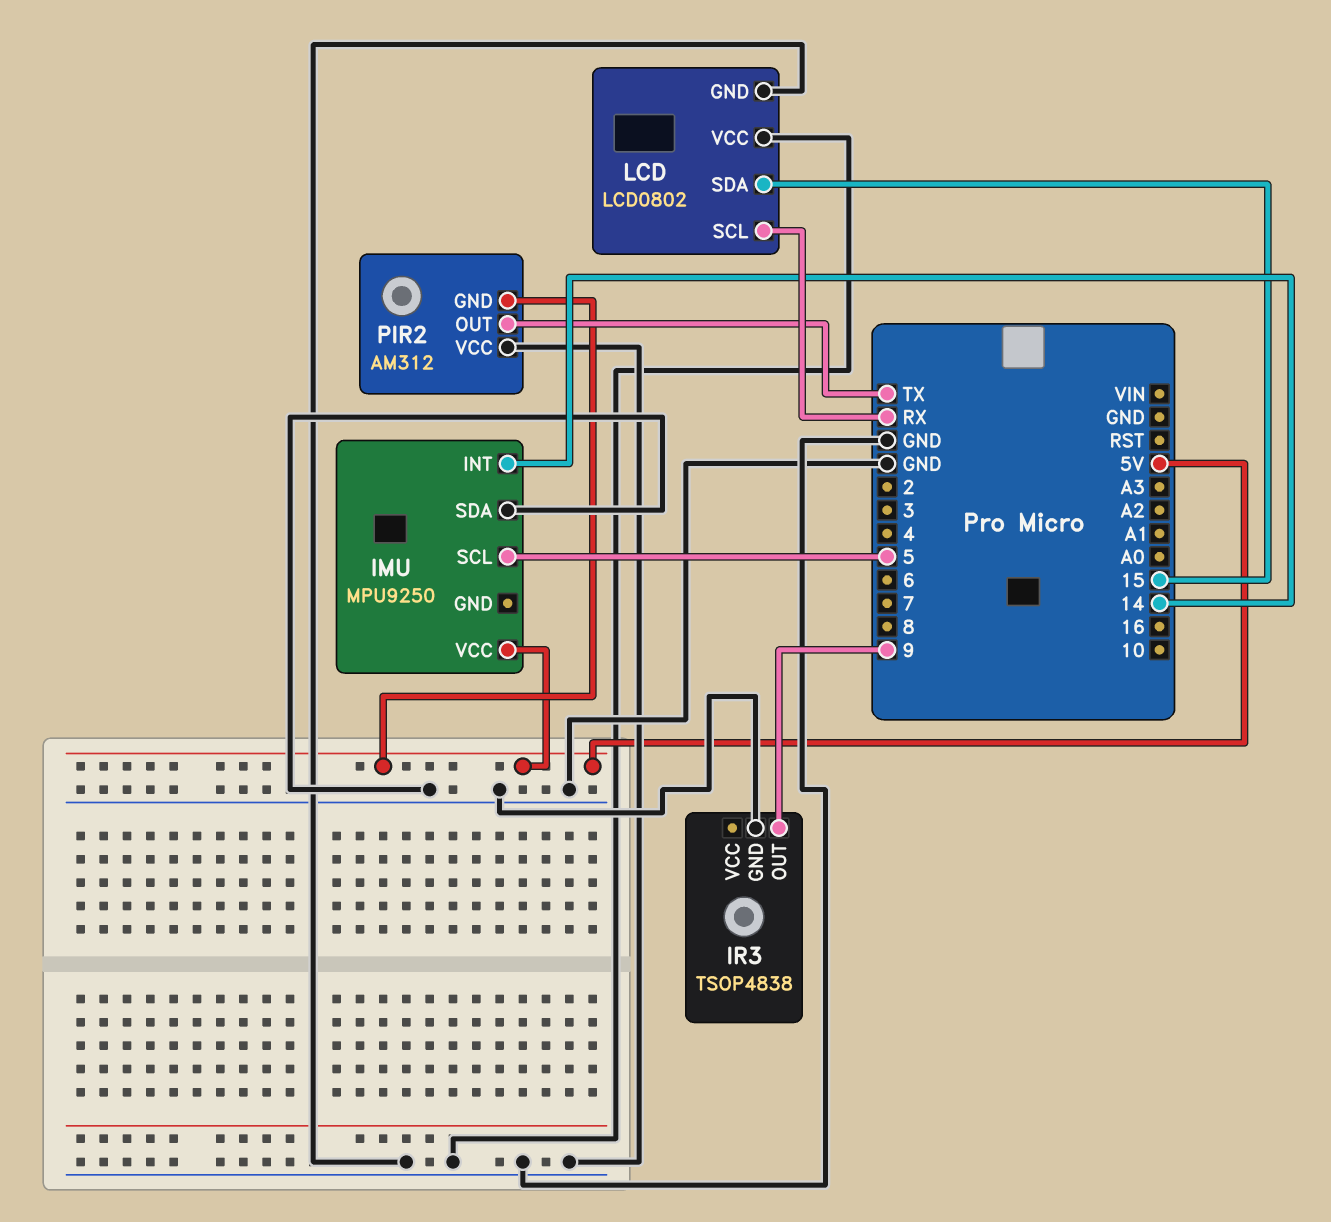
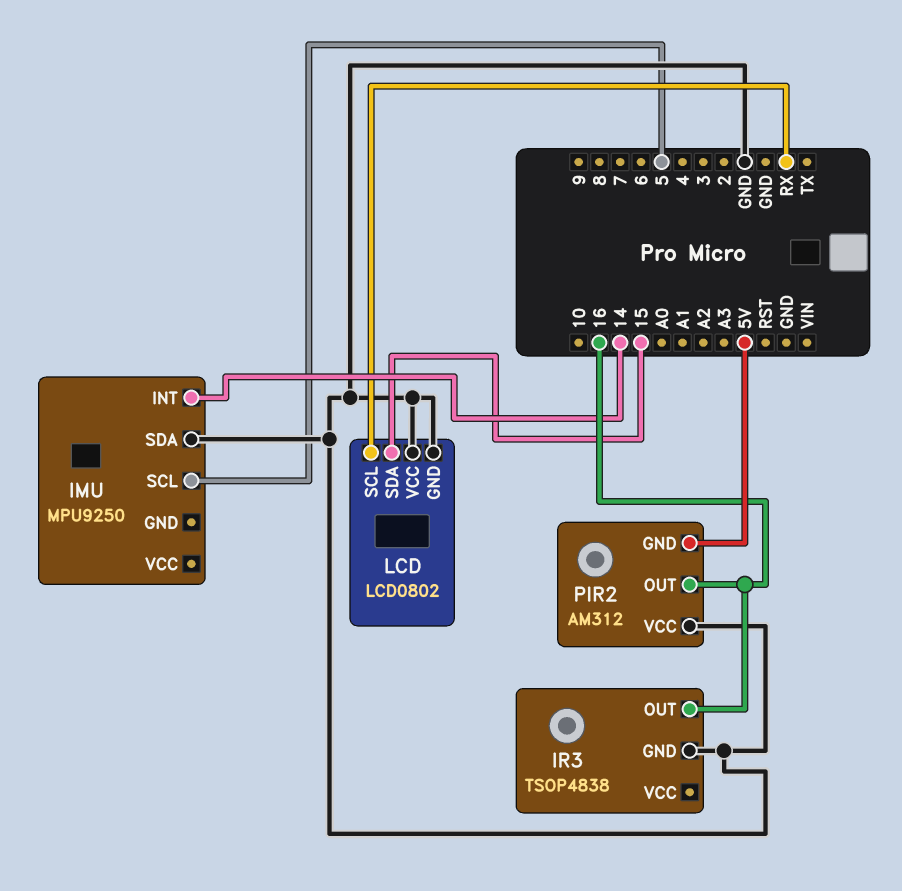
IMU pin VCC: 5V -> none
IR3 pin OUT: 9 -> 16
PIR2 pin OUT: TX -> 16

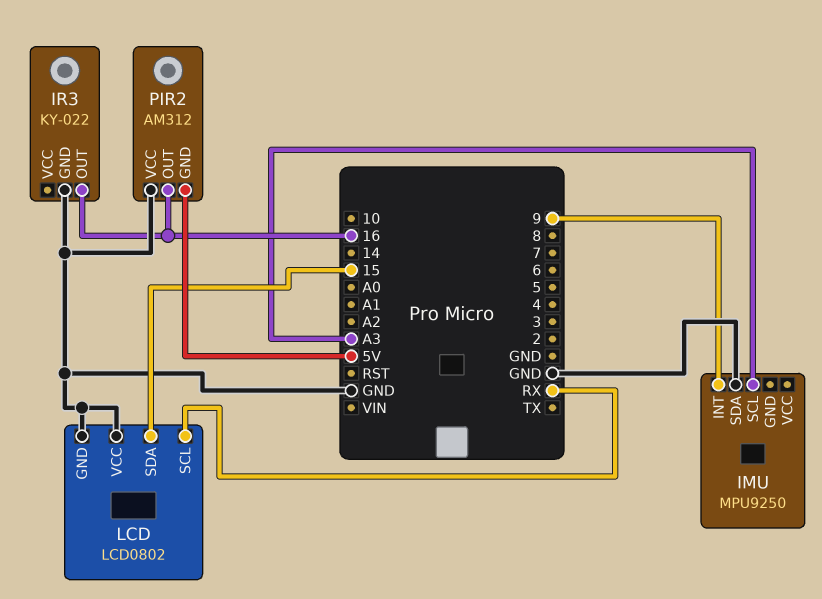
IMU pin INT: 14 -> 9
IMU pin SCL: 5 -> A3
IR3: TSOP4838 -> KY-022

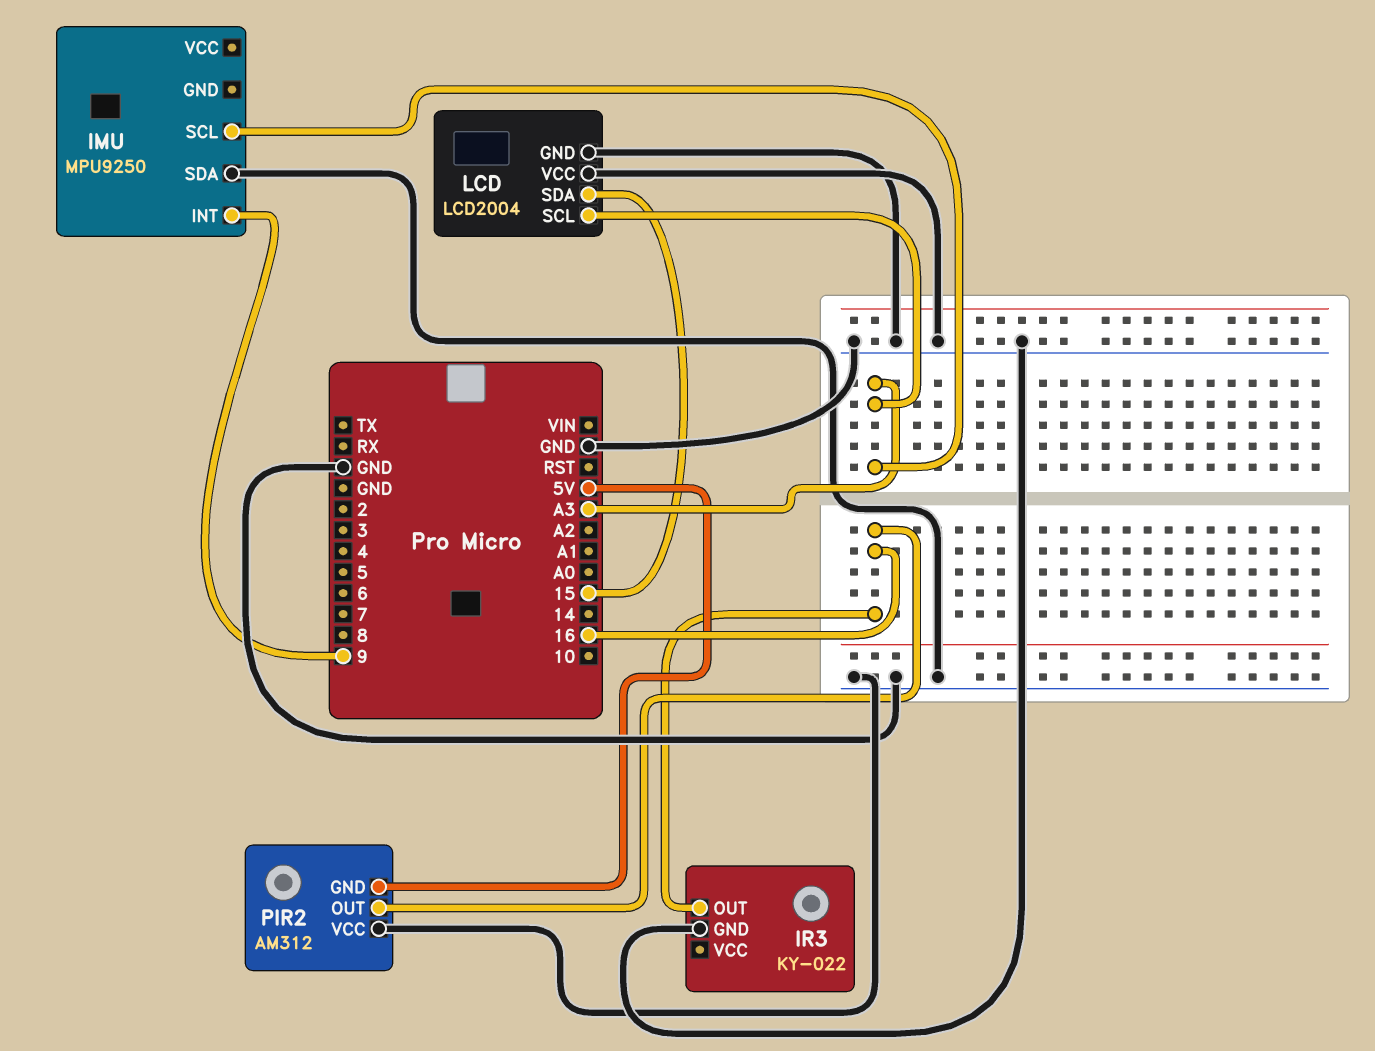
LCD: LCD0802 -> LCD2004
LCD pin SCL: RX -> A3

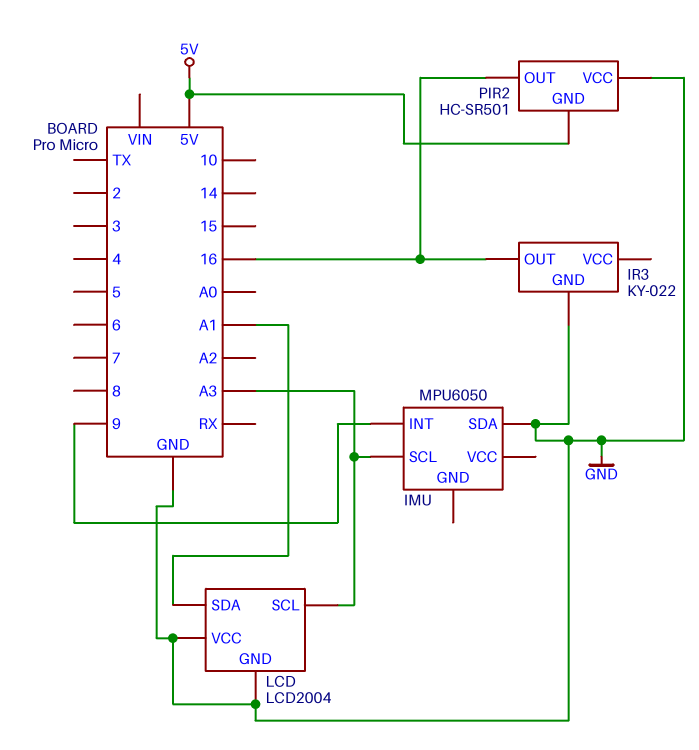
IMU: MPU9250 -> MPU6050
LCD pin SDA: 15 -> A1
PIR2: AM312 -> HC-SR501

